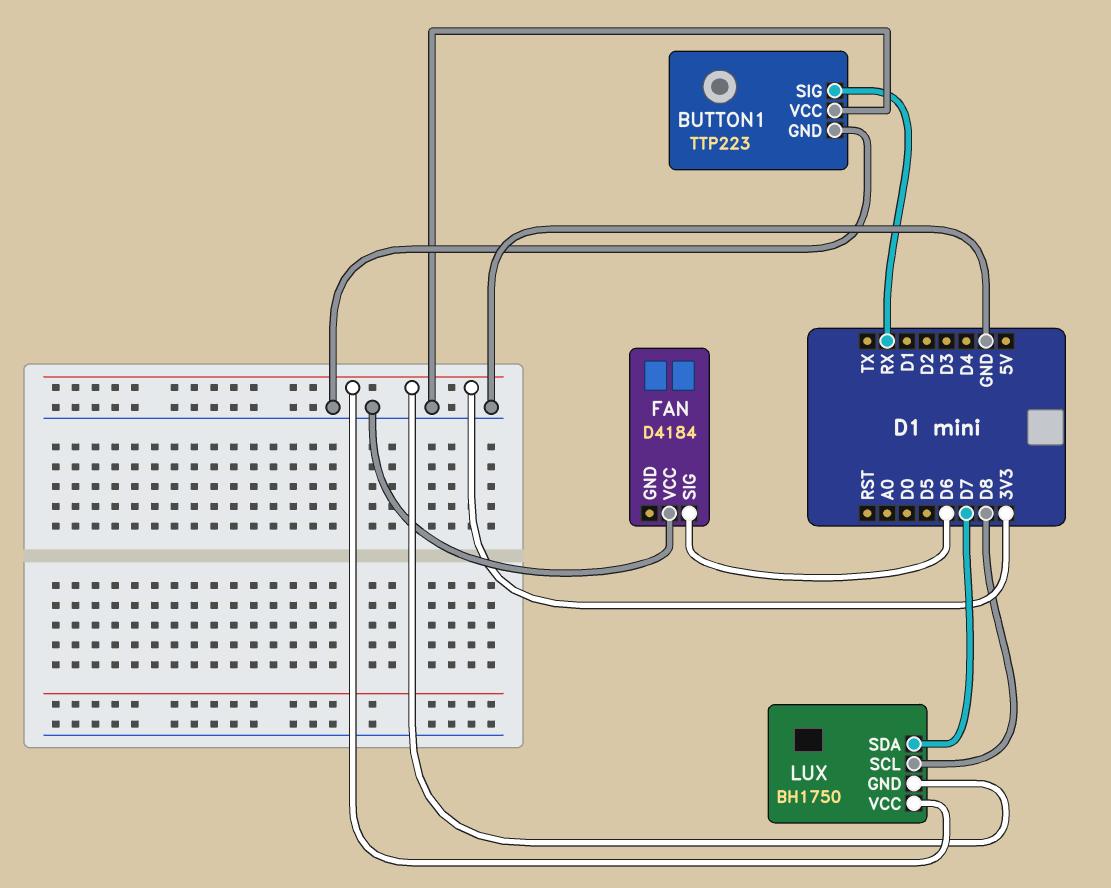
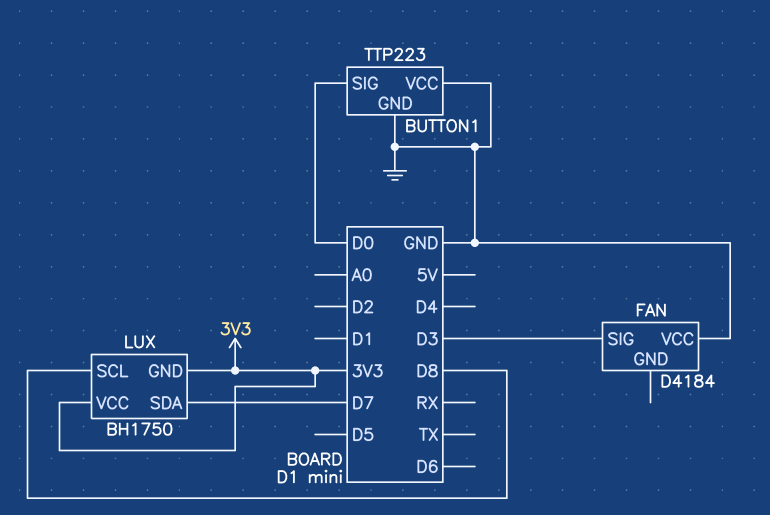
BUTTON1 pin SIG: RX -> D0
FAN pin SIG: D6 -> D3

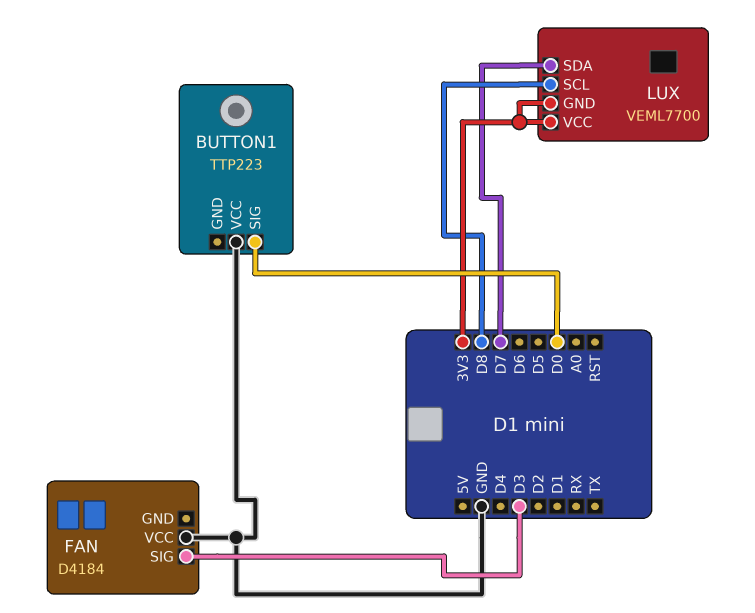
BUTTON1 pin GND: GND -> none
LUX: BH1750 -> VEML7700

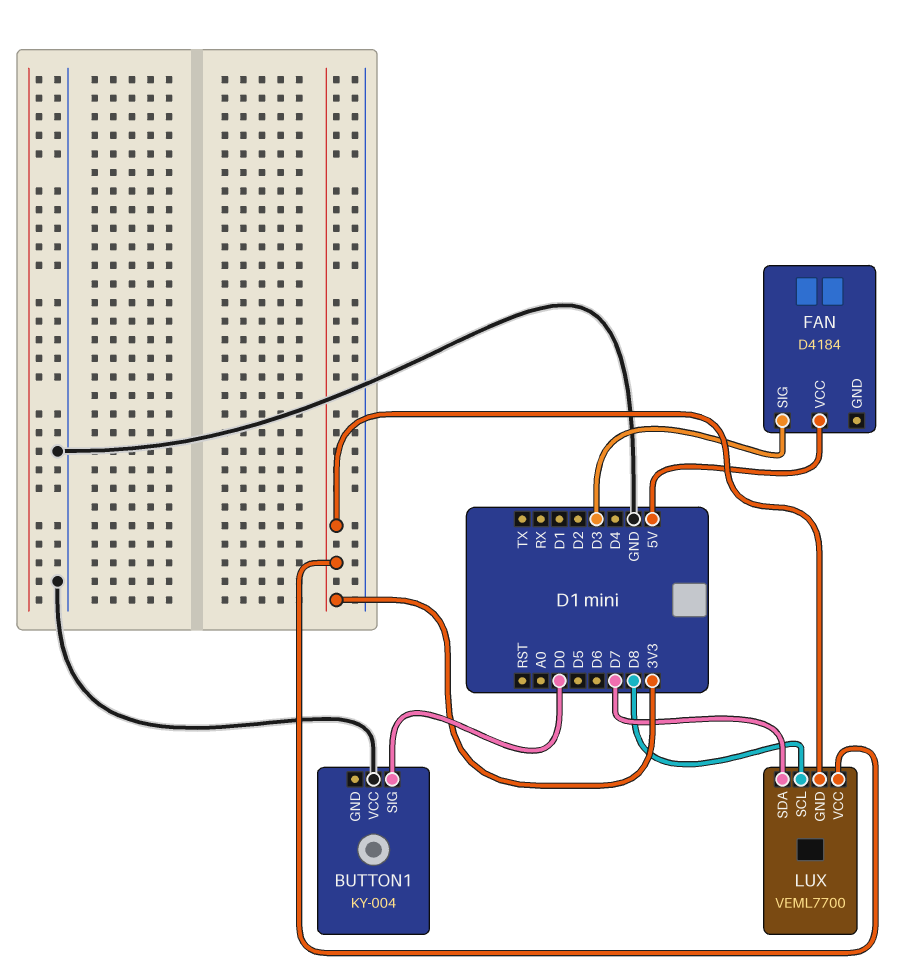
BUTTON1: TTP223 -> KY-004
FAN pin VCC: GND -> 5V

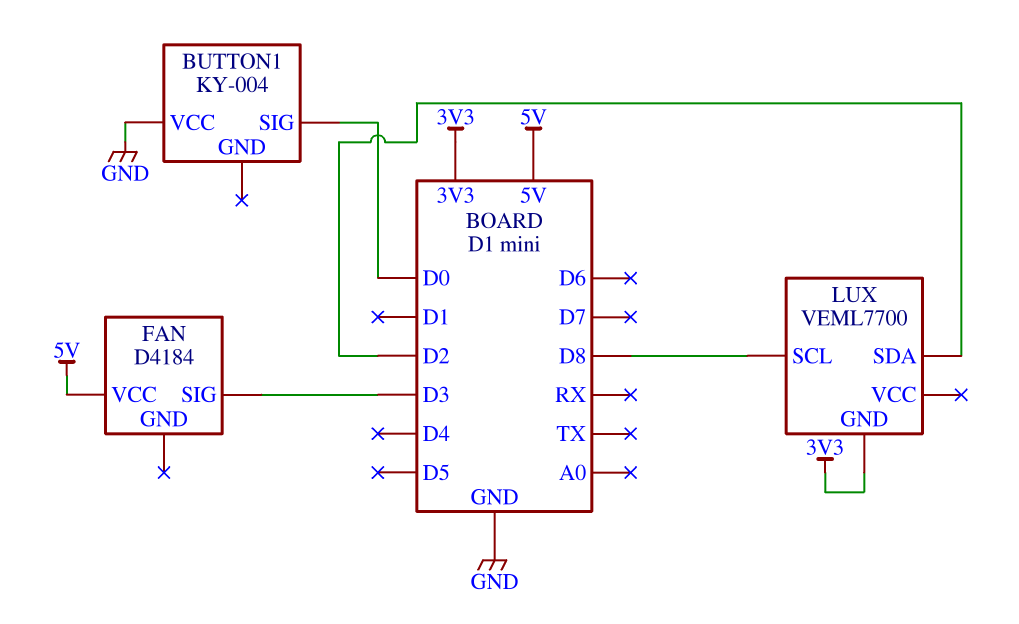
LUX pin SDA: D7 -> D2
LUX pin VCC: 3V3 -> none

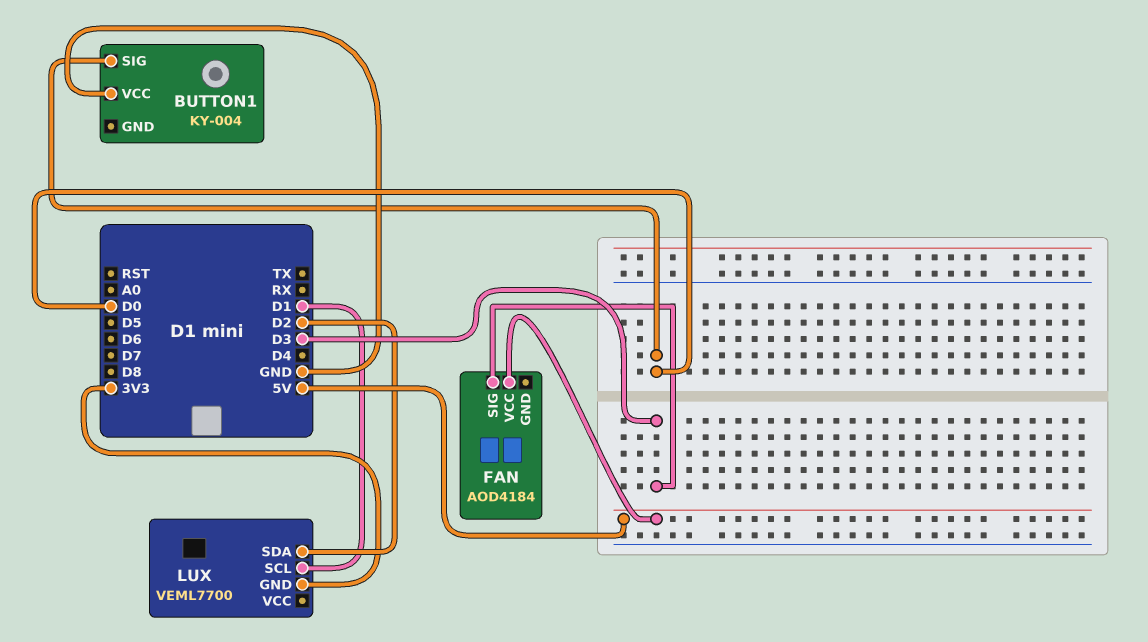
FAN: D4184 -> AOD4184
LUX pin SCL: D8 -> D1

